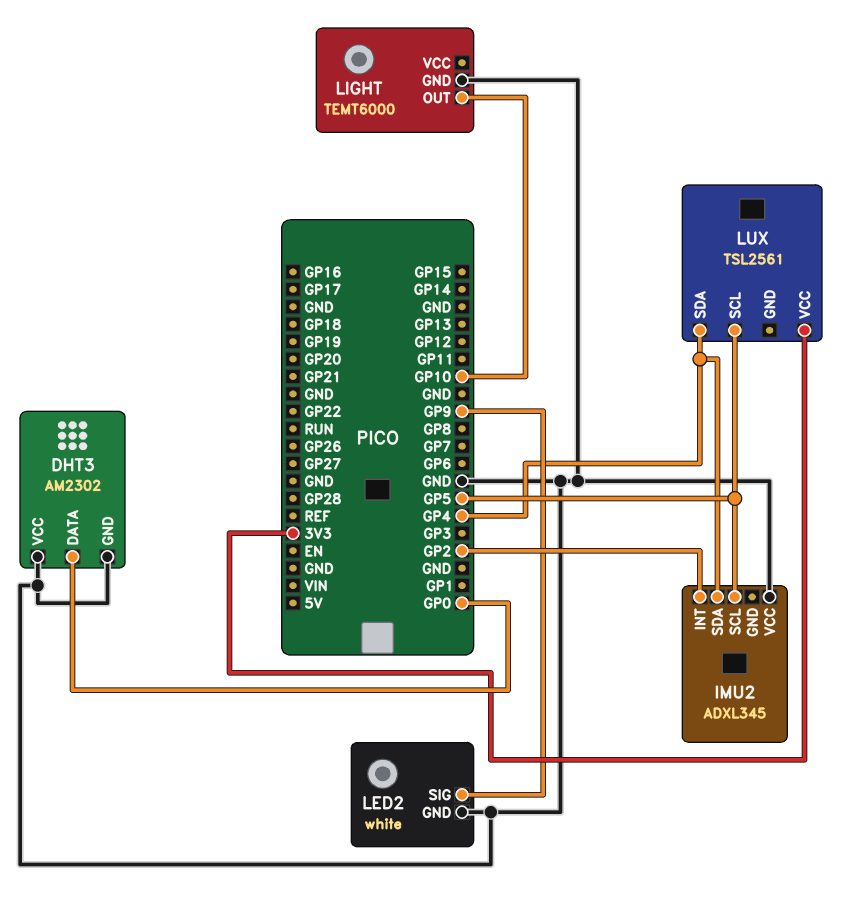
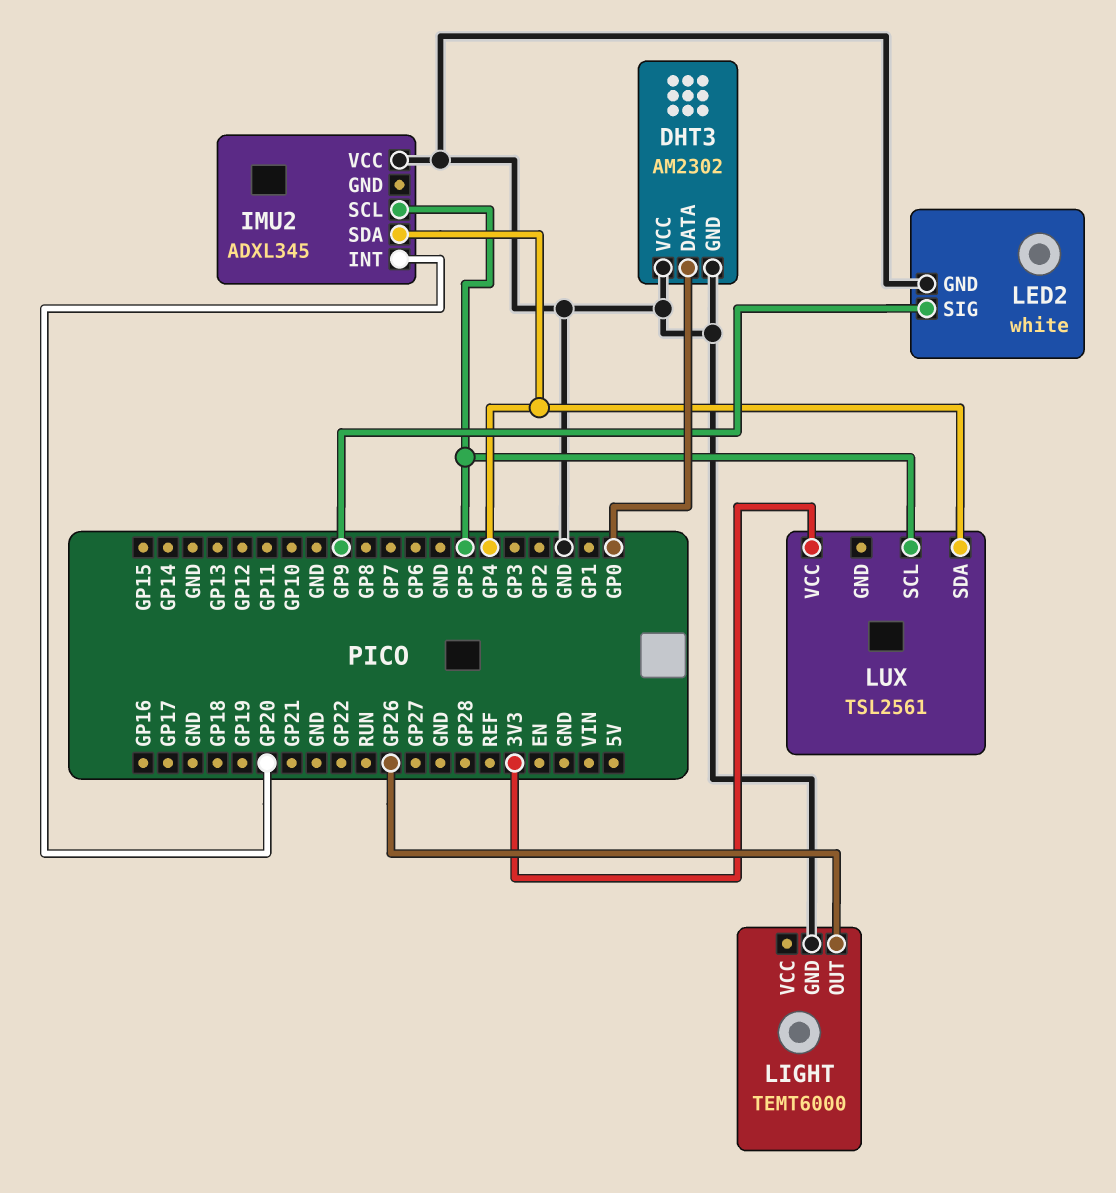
IMU2 pin INT: GP2 -> GP20
LIGHT pin OUT: GP10 -> GP26

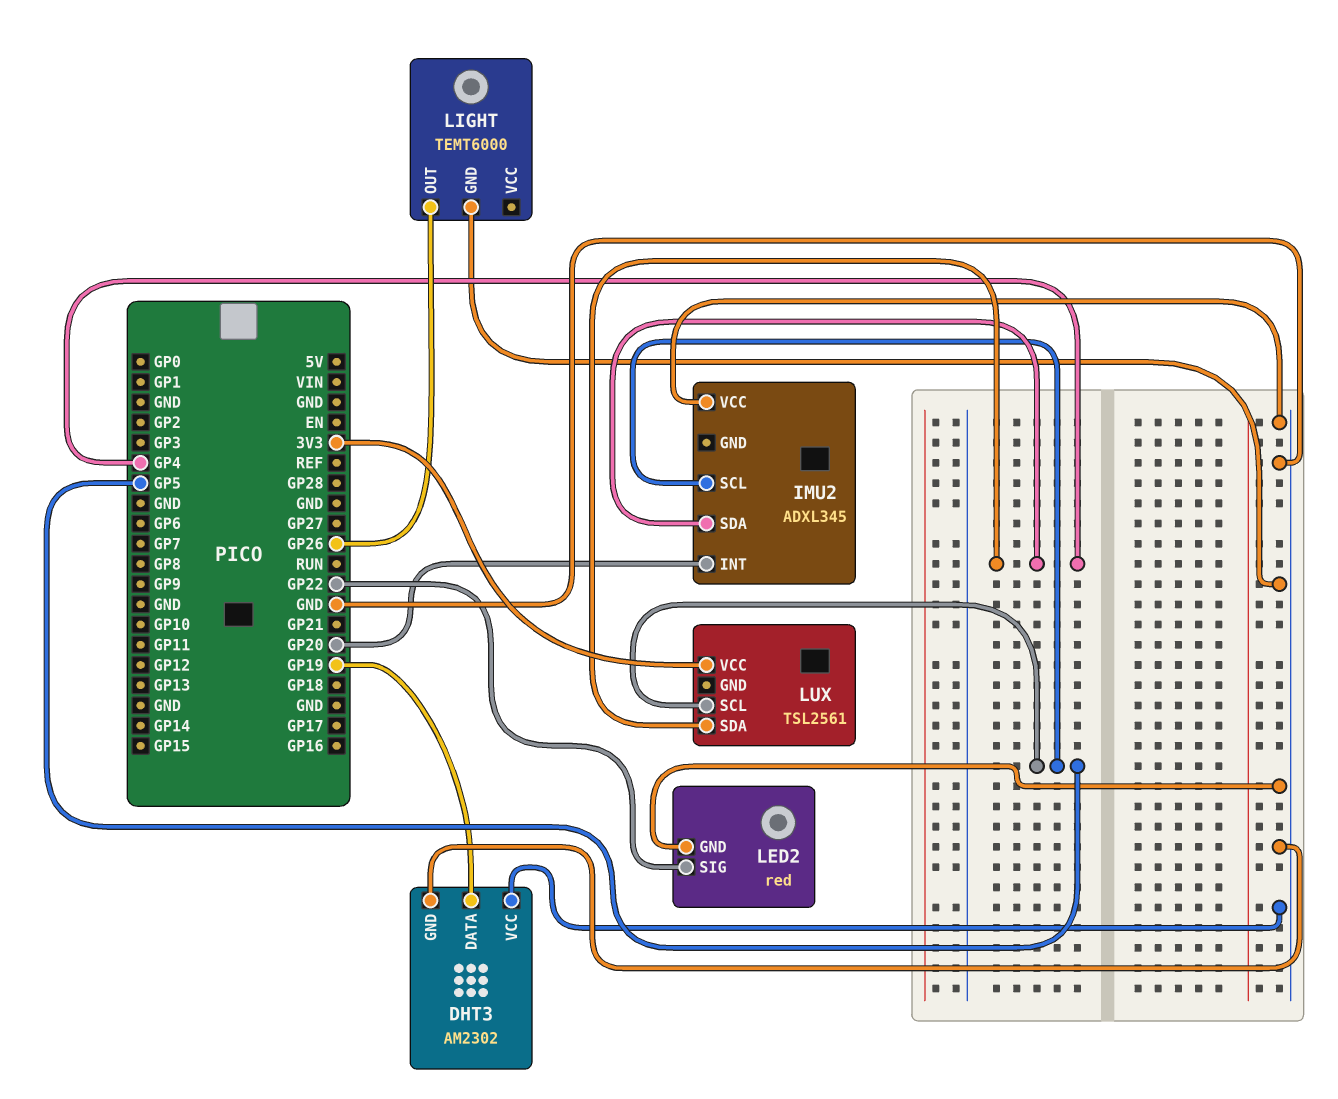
DHT3 pin DATA: GP0 -> GP19
LED2: white -> red
LED2 pin SIG: GP9 -> GP22

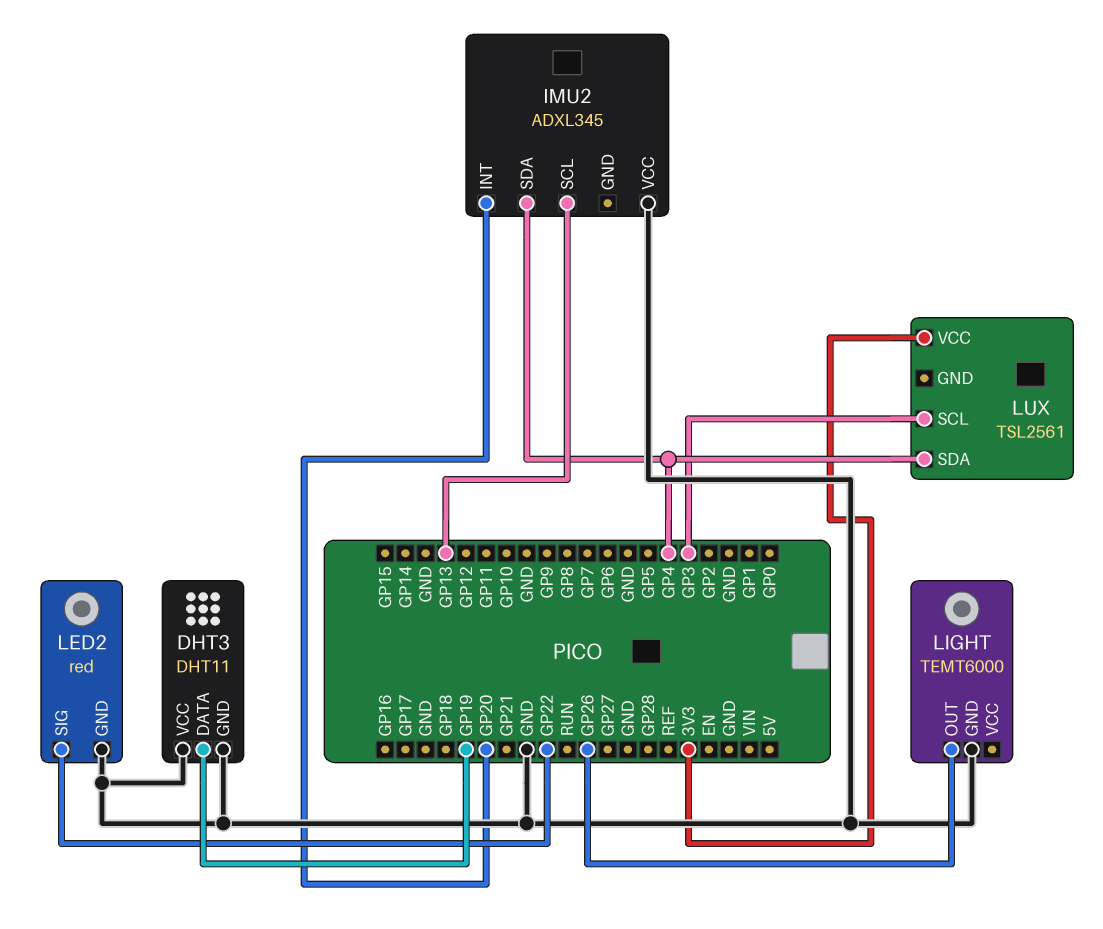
DHT3: AM2302 -> DHT11
IMU2 pin SCL: GP5 -> GP13
LUX pin SCL: GP5 -> GP3

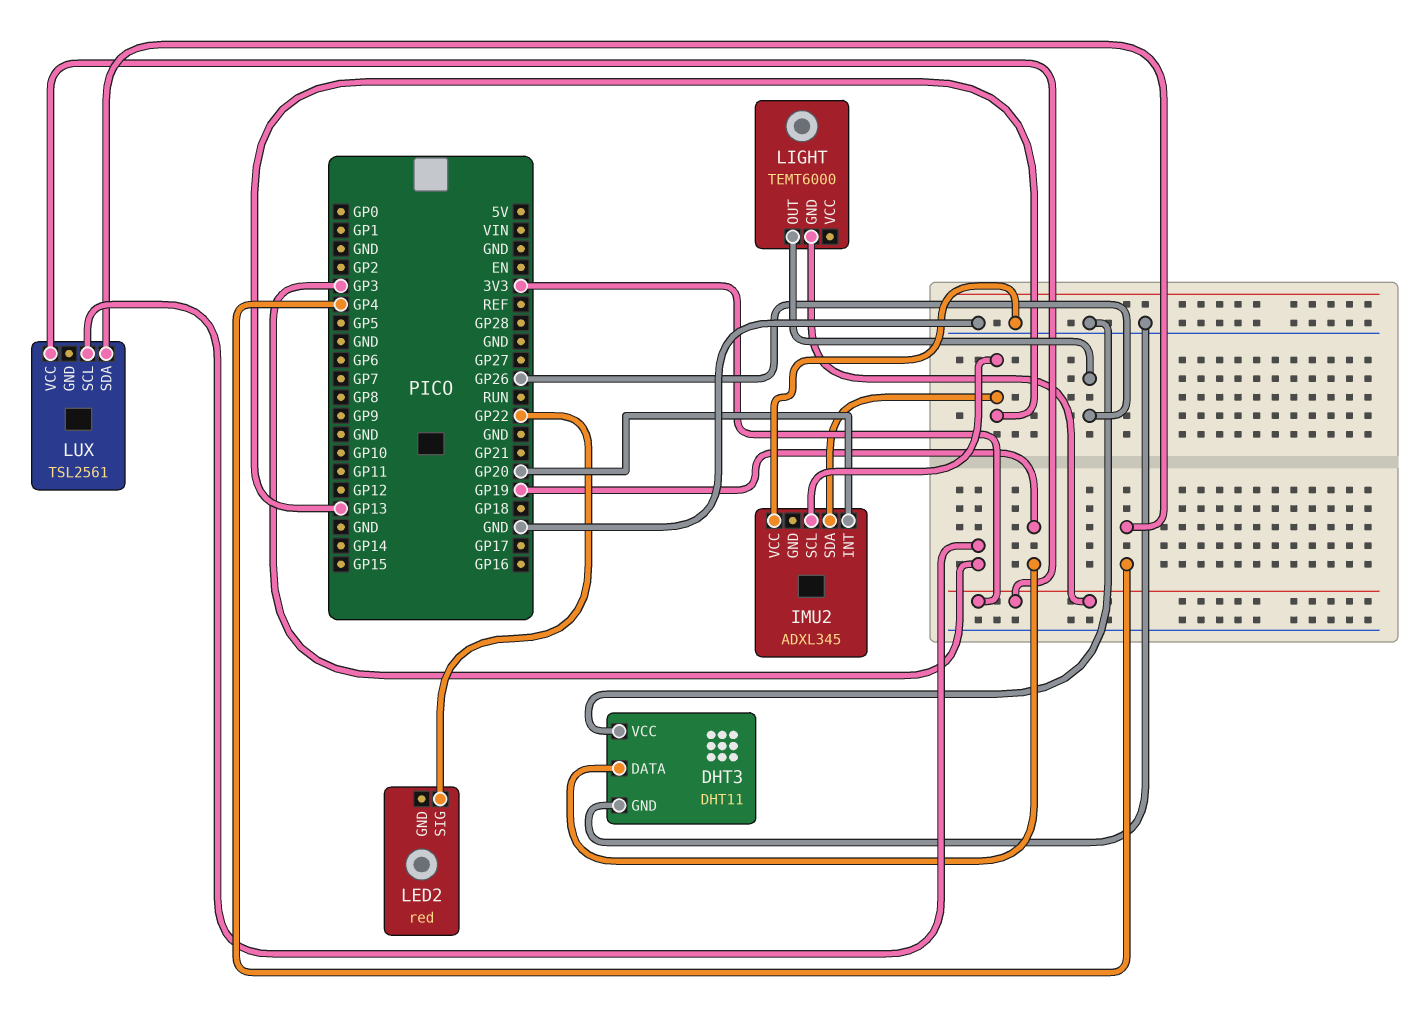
IMU2 pin SDA: GP4 -> GP13
LED2 pin GND: GND -> none
LIGHT pin GND: GND -> 3V3

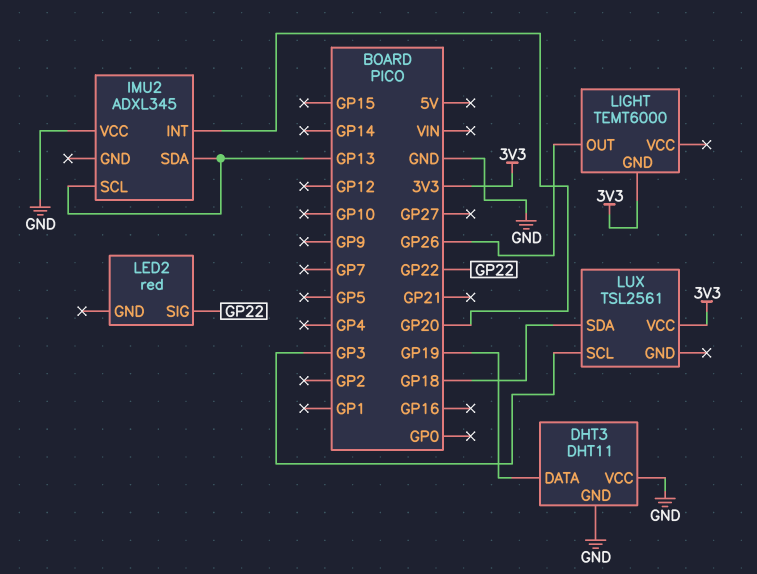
LUX pin SDA: GP4 -> GP18

